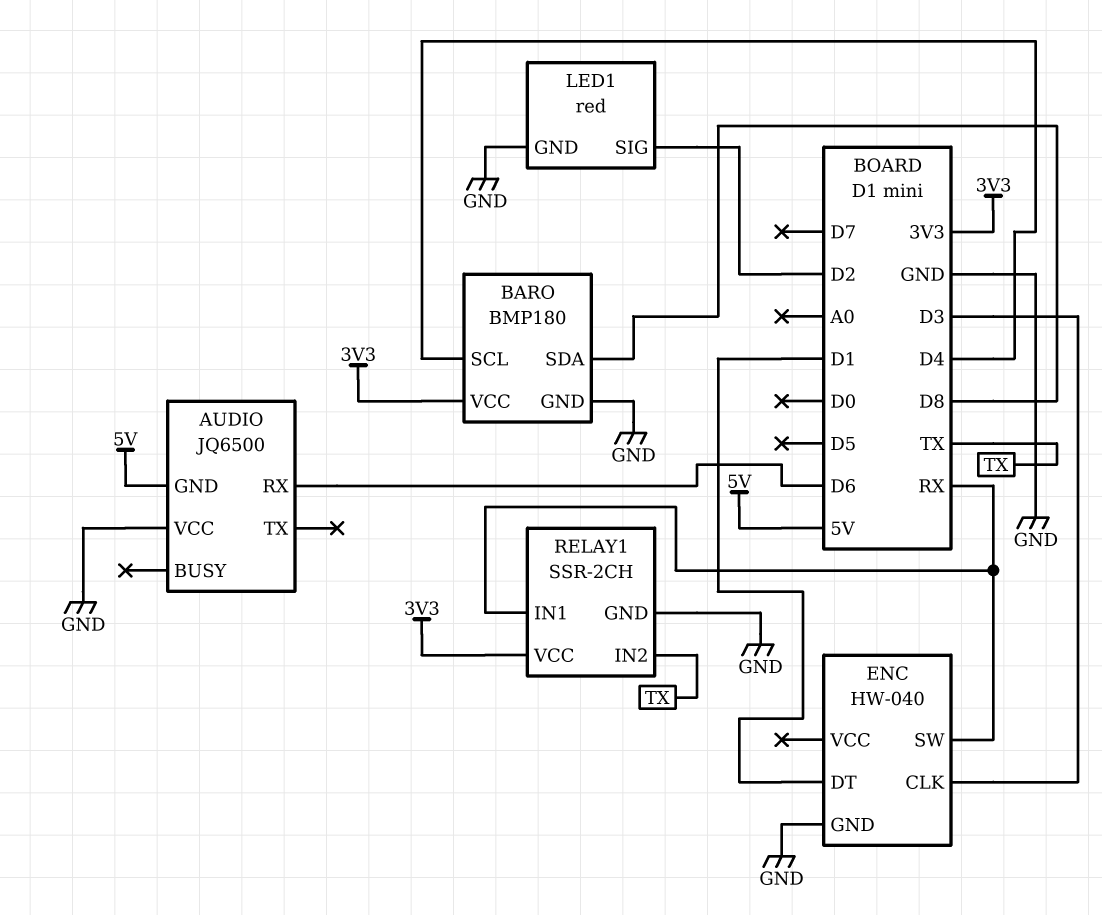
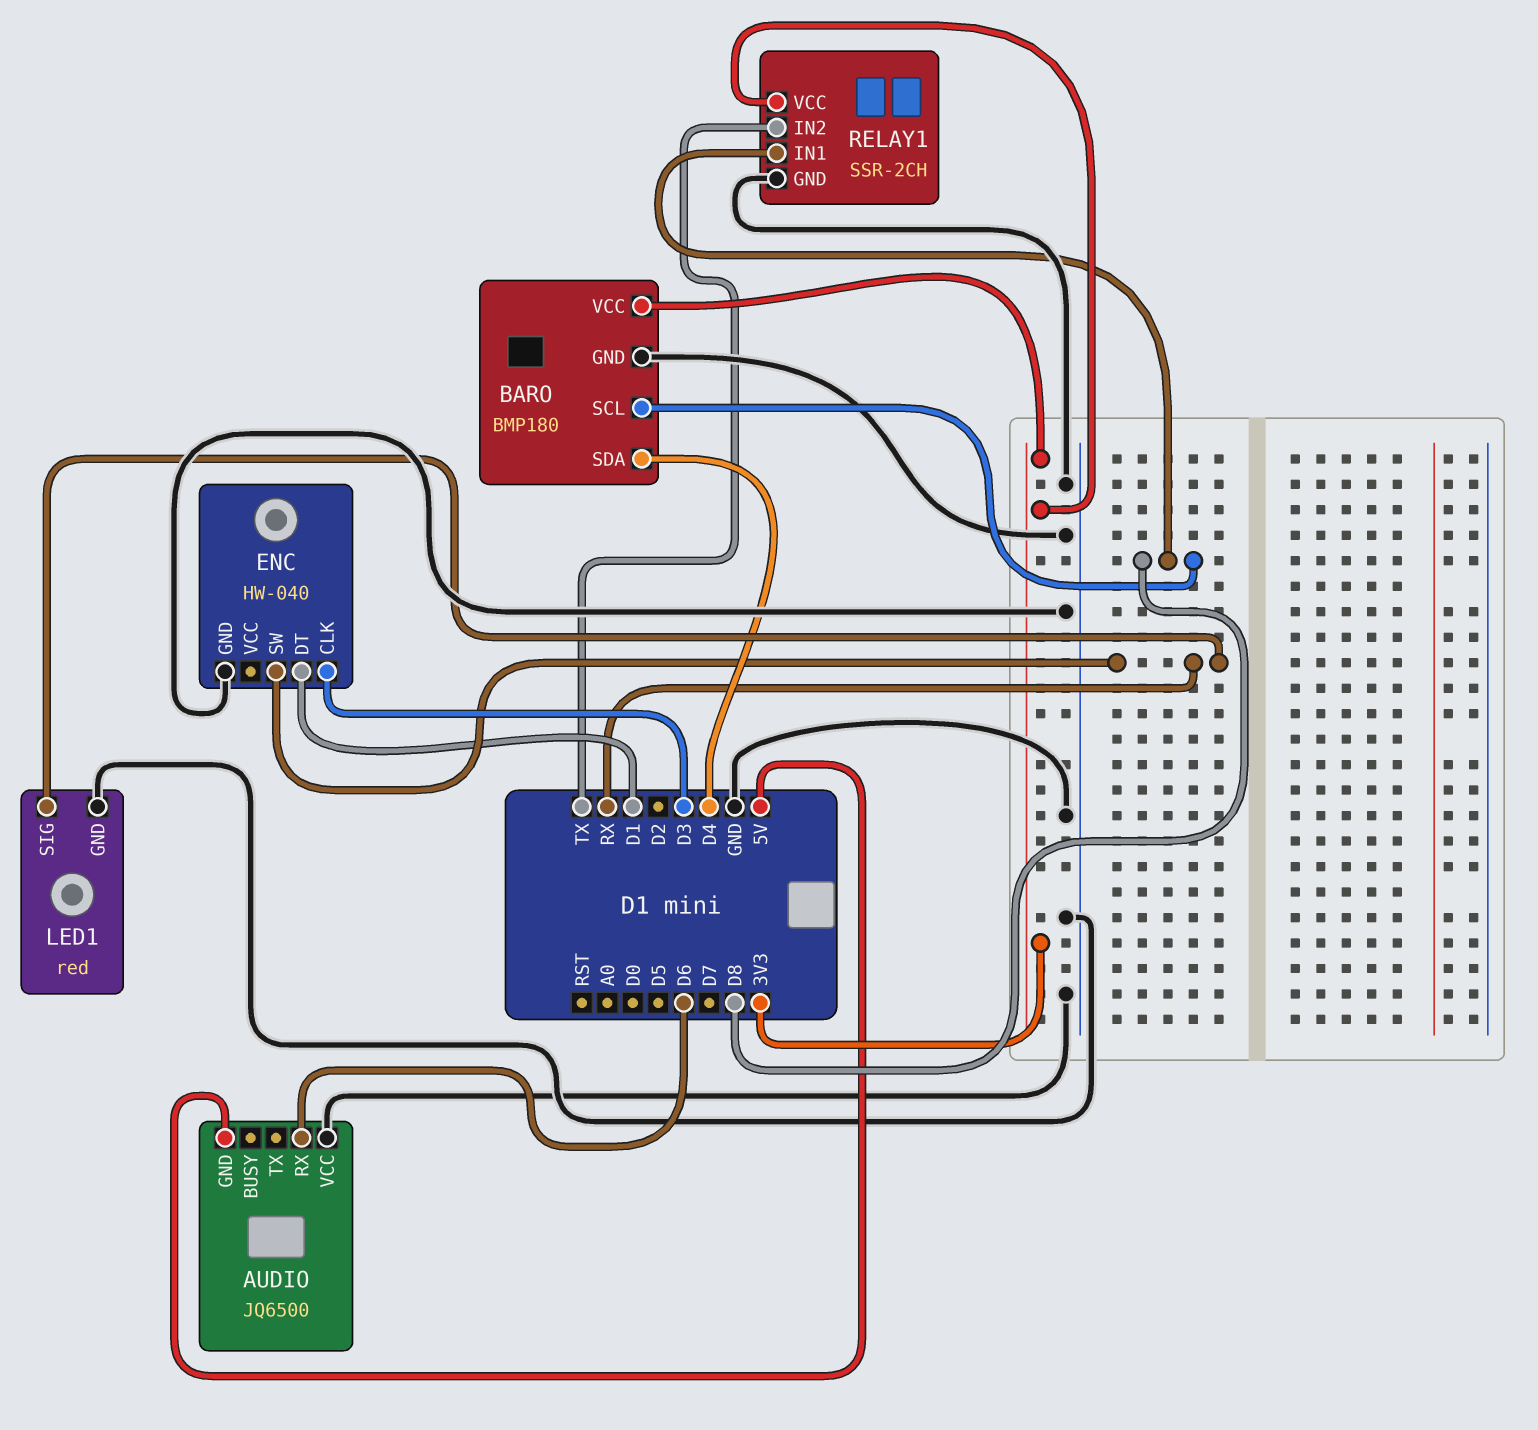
BARO pin SCL: D4 -> D8
BARO pin SDA: D8 -> D4
LED1 pin SIG: D2 -> RX
RELAY1 pin IN1: RX -> D8

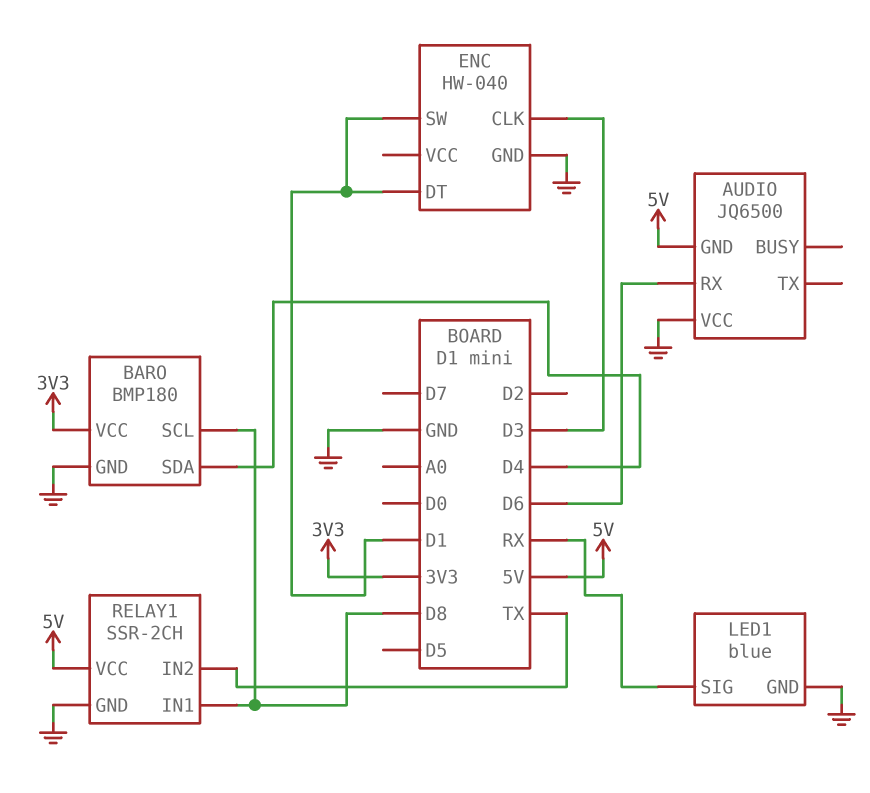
ENC pin SW: RX -> D1
LED1: red -> blue
RELAY1 pin VCC: 3V3 -> 5V

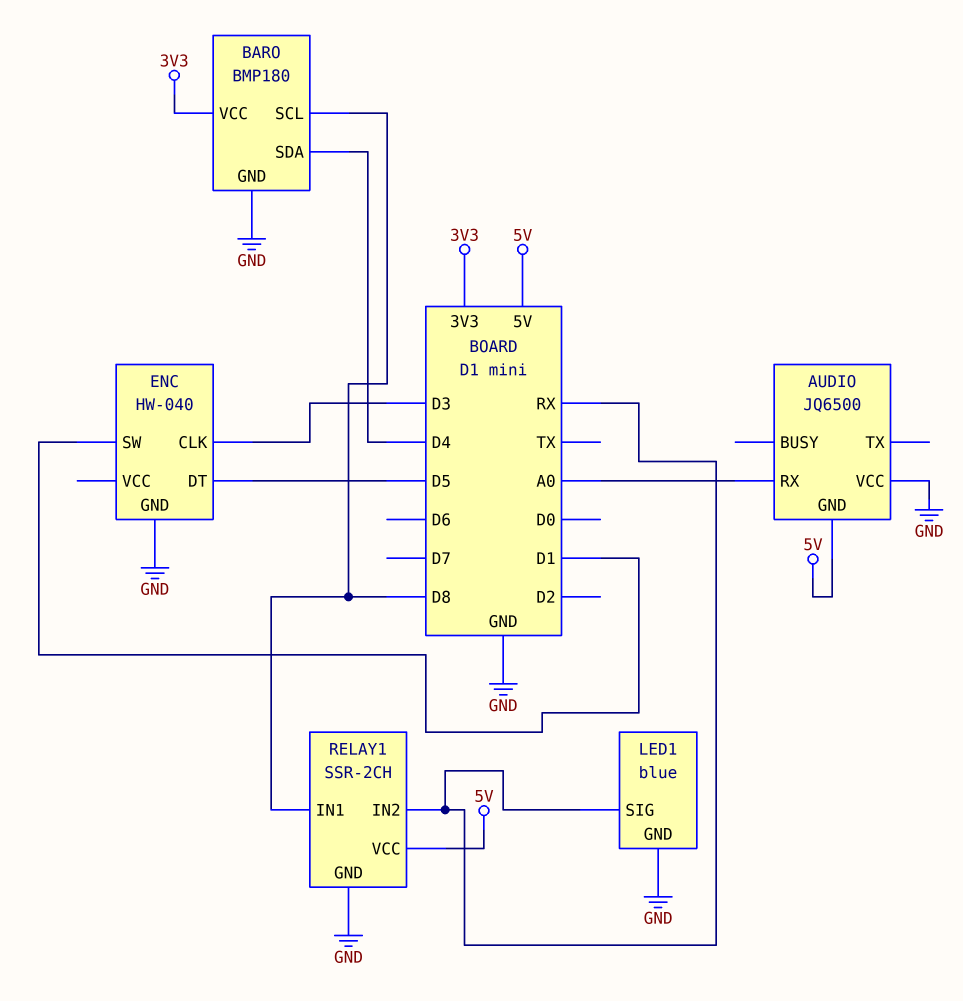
AUDIO pin RX: D6 -> A0
ENC pin DT: D1 -> D5
RELAY1 pin IN2: TX -> RX

